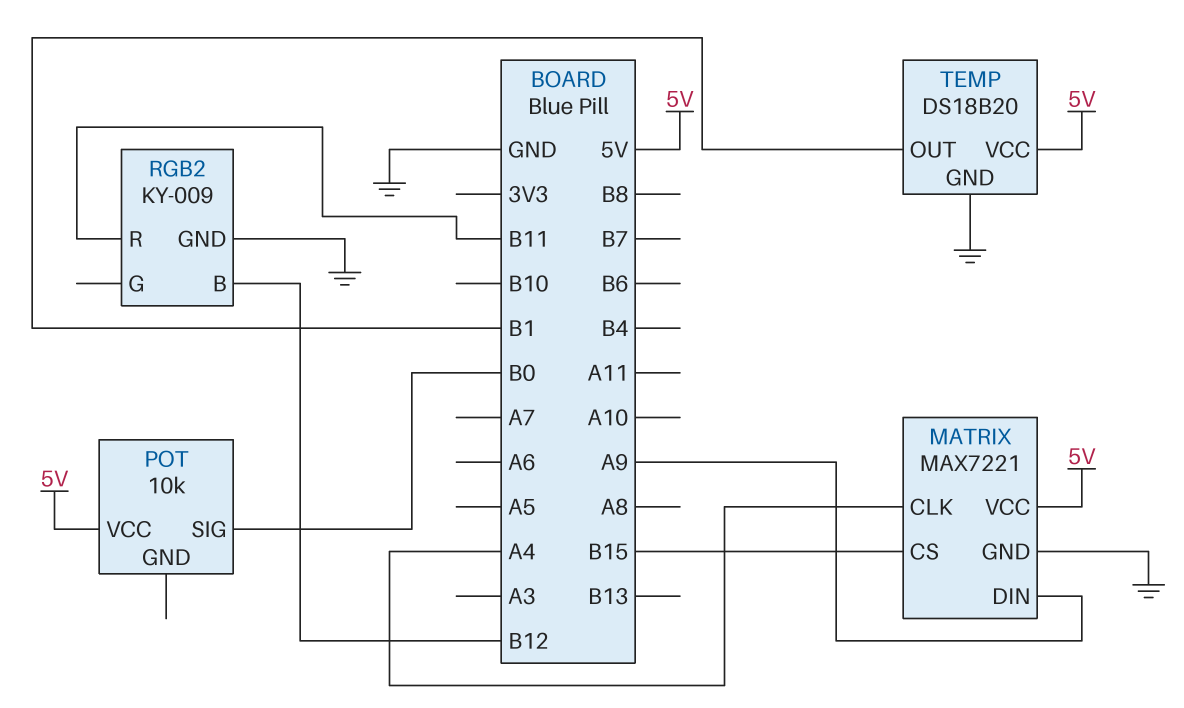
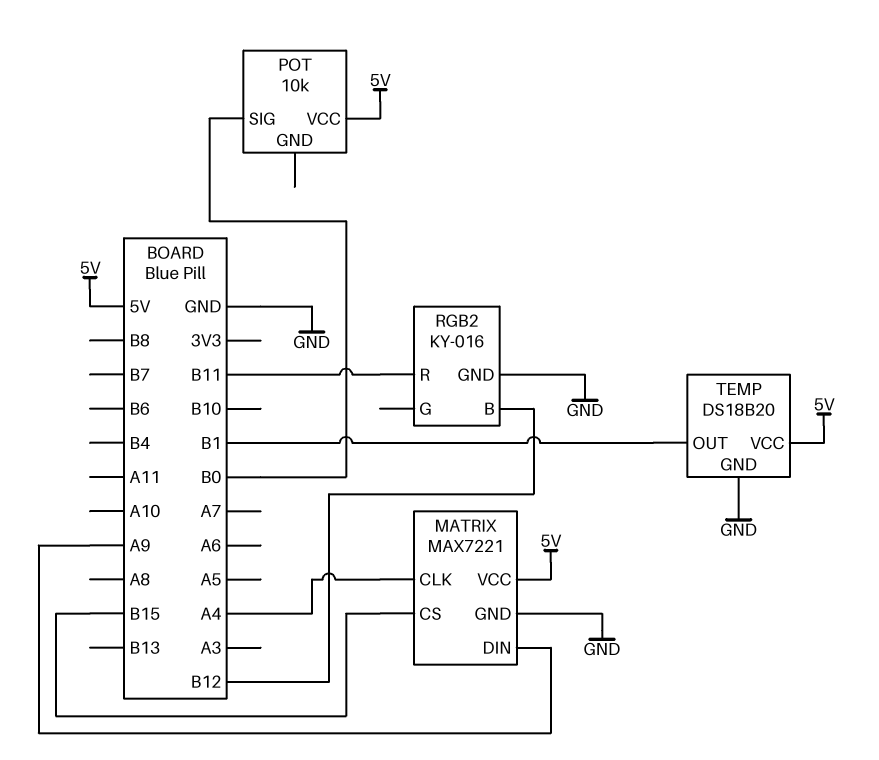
RGB2: KY-009 -> KY-016

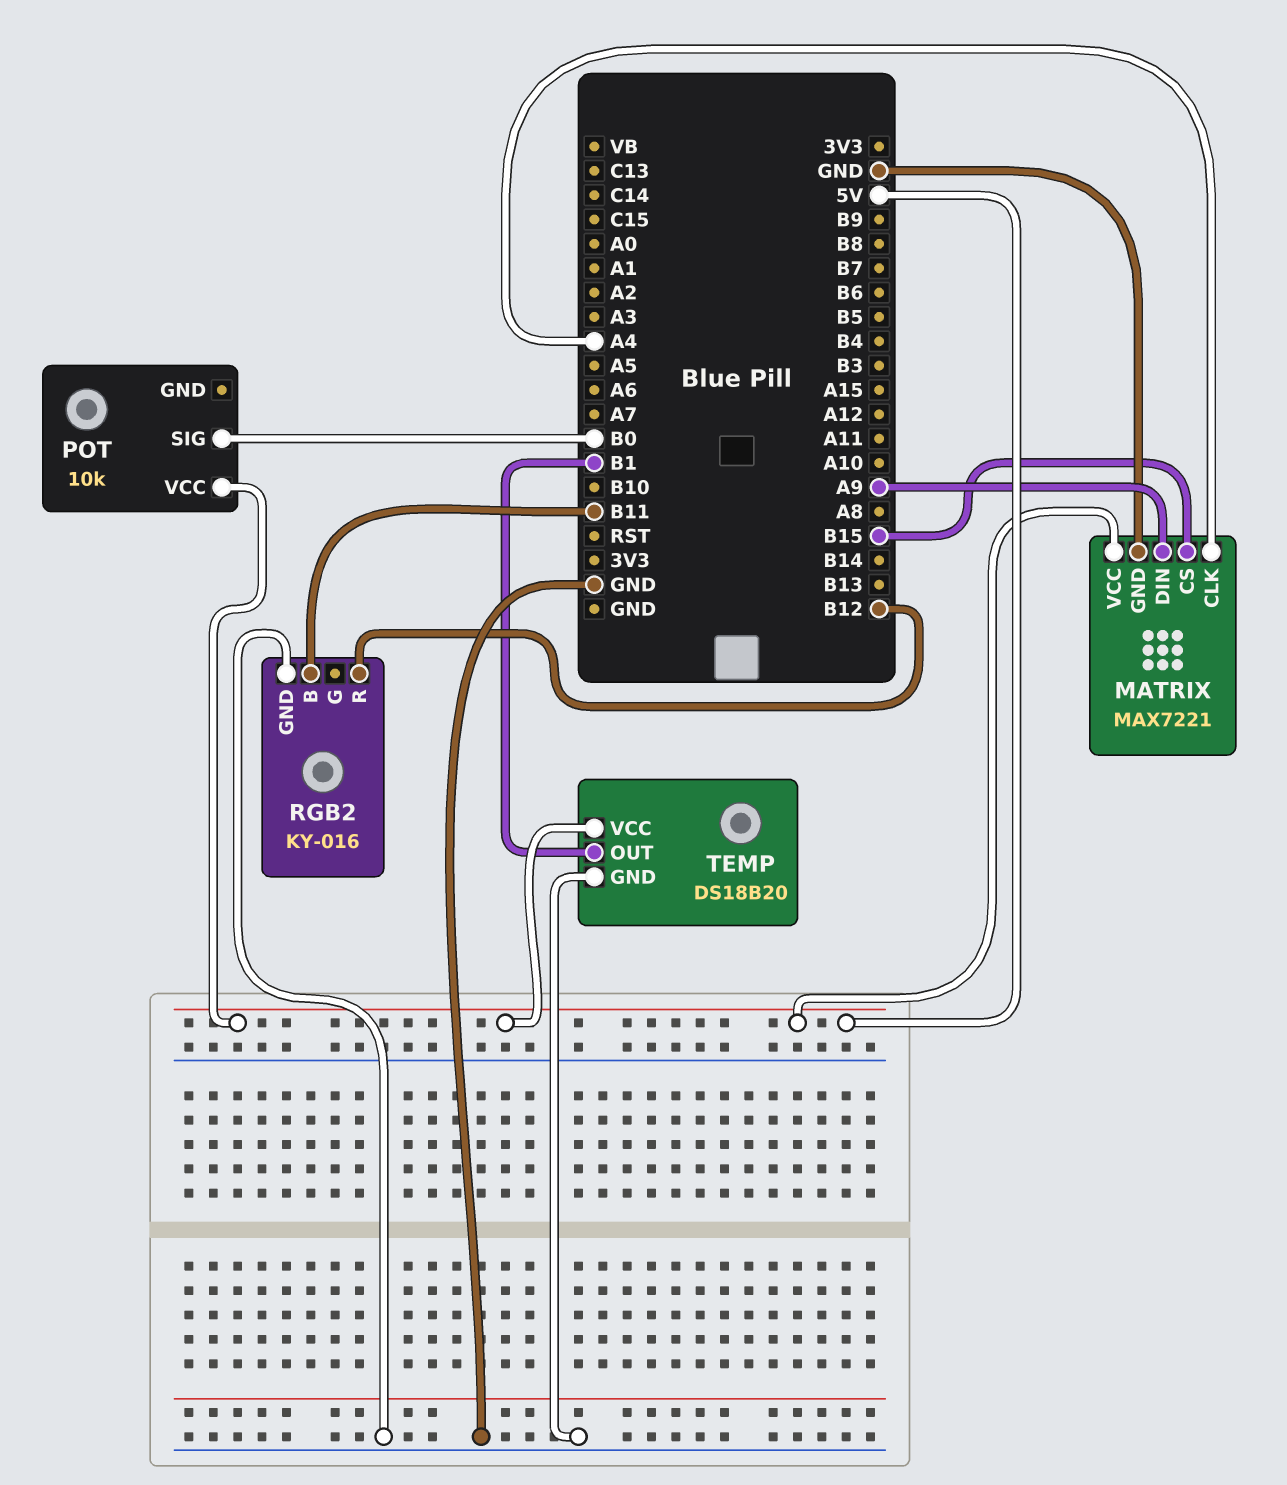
RGB2 pin B: B12 -> B11
RGB2 pin R: B11 -> B12

